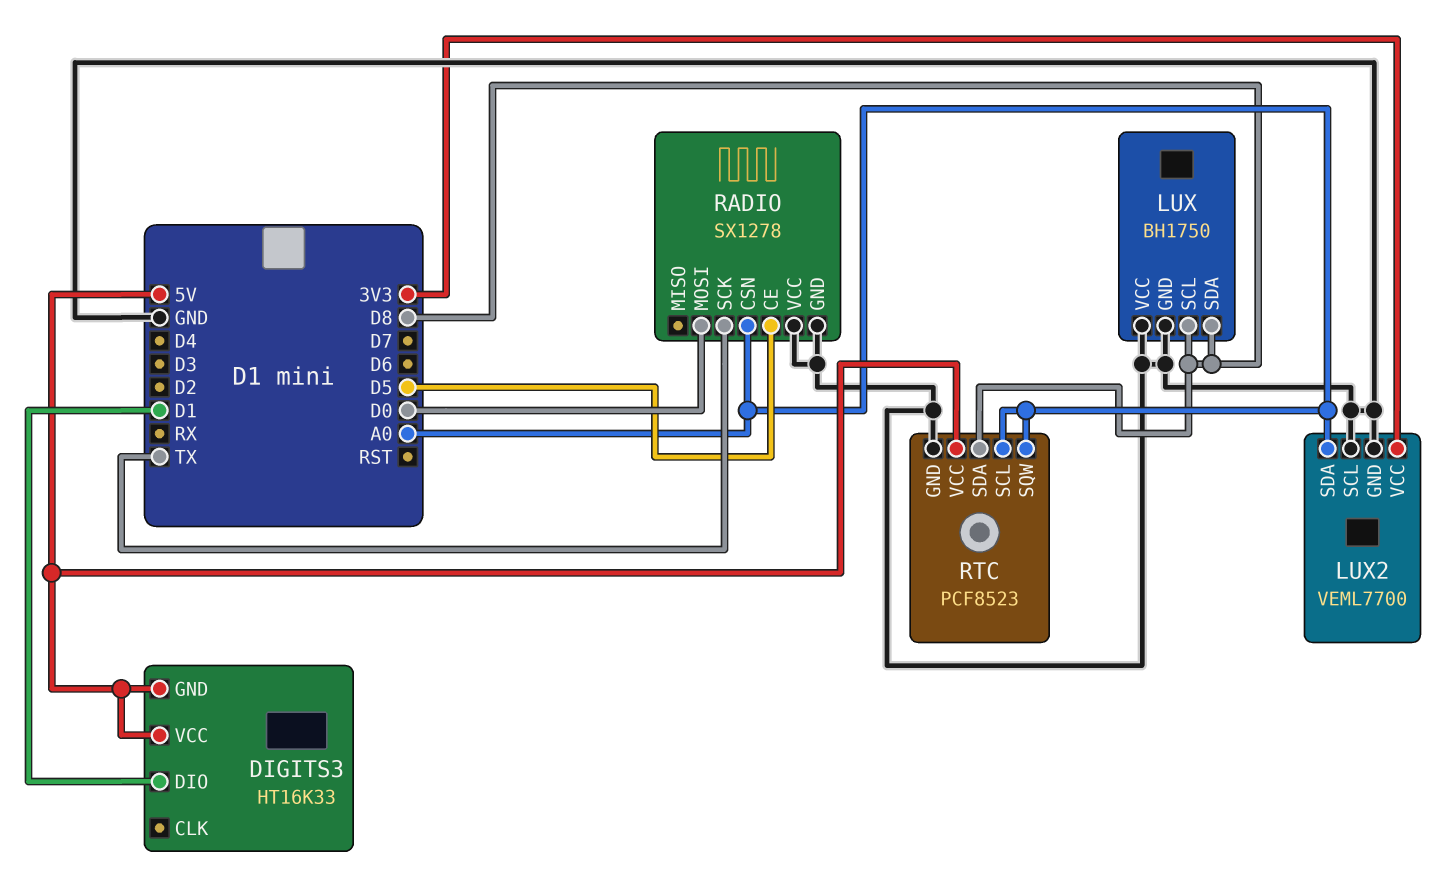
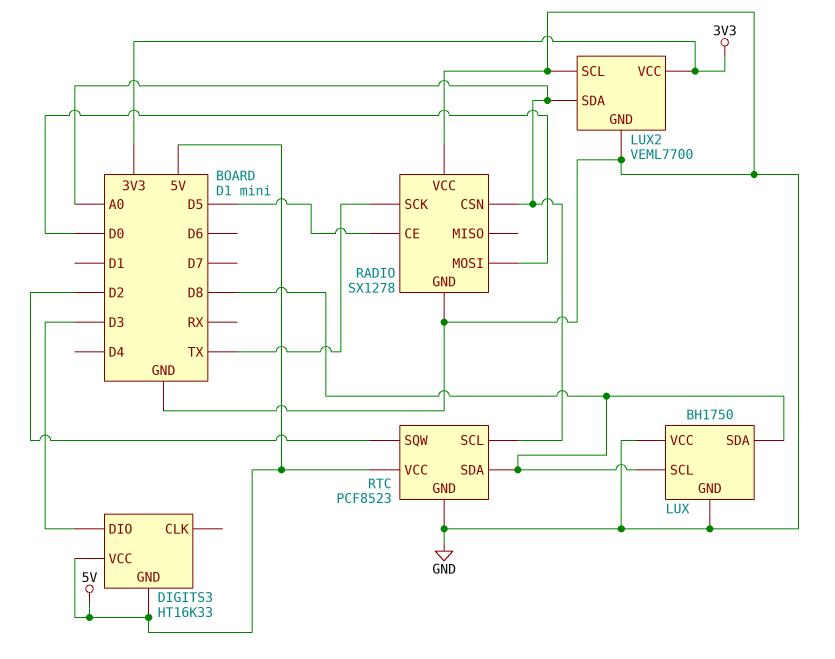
DIGITS3 pin DIO: D1 -> D3
RTC pin SQW: A0 -> D2

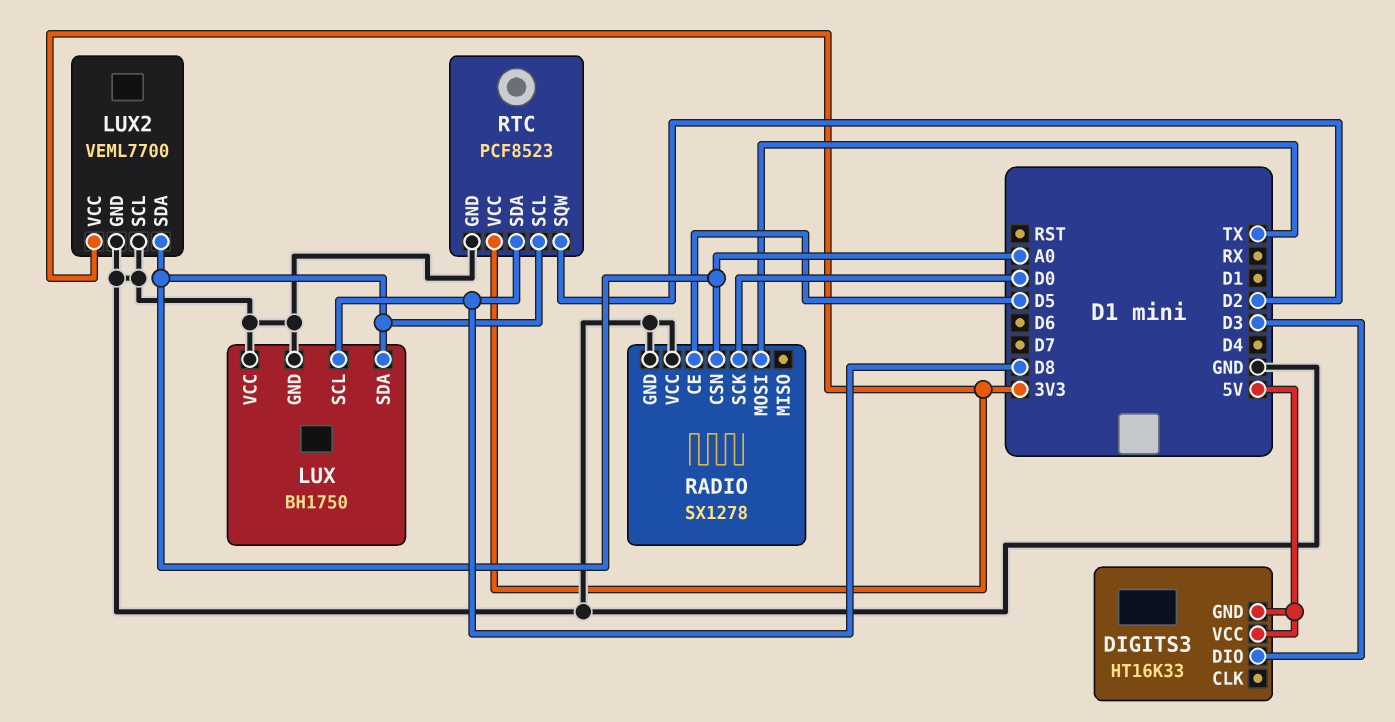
LUX pin SDA: D8 -> A0
RADIO pin MOSI: D0 -> TX
RADIO pin SCK: TX -> D0
RTC pin VCC: 5V -> 3V3

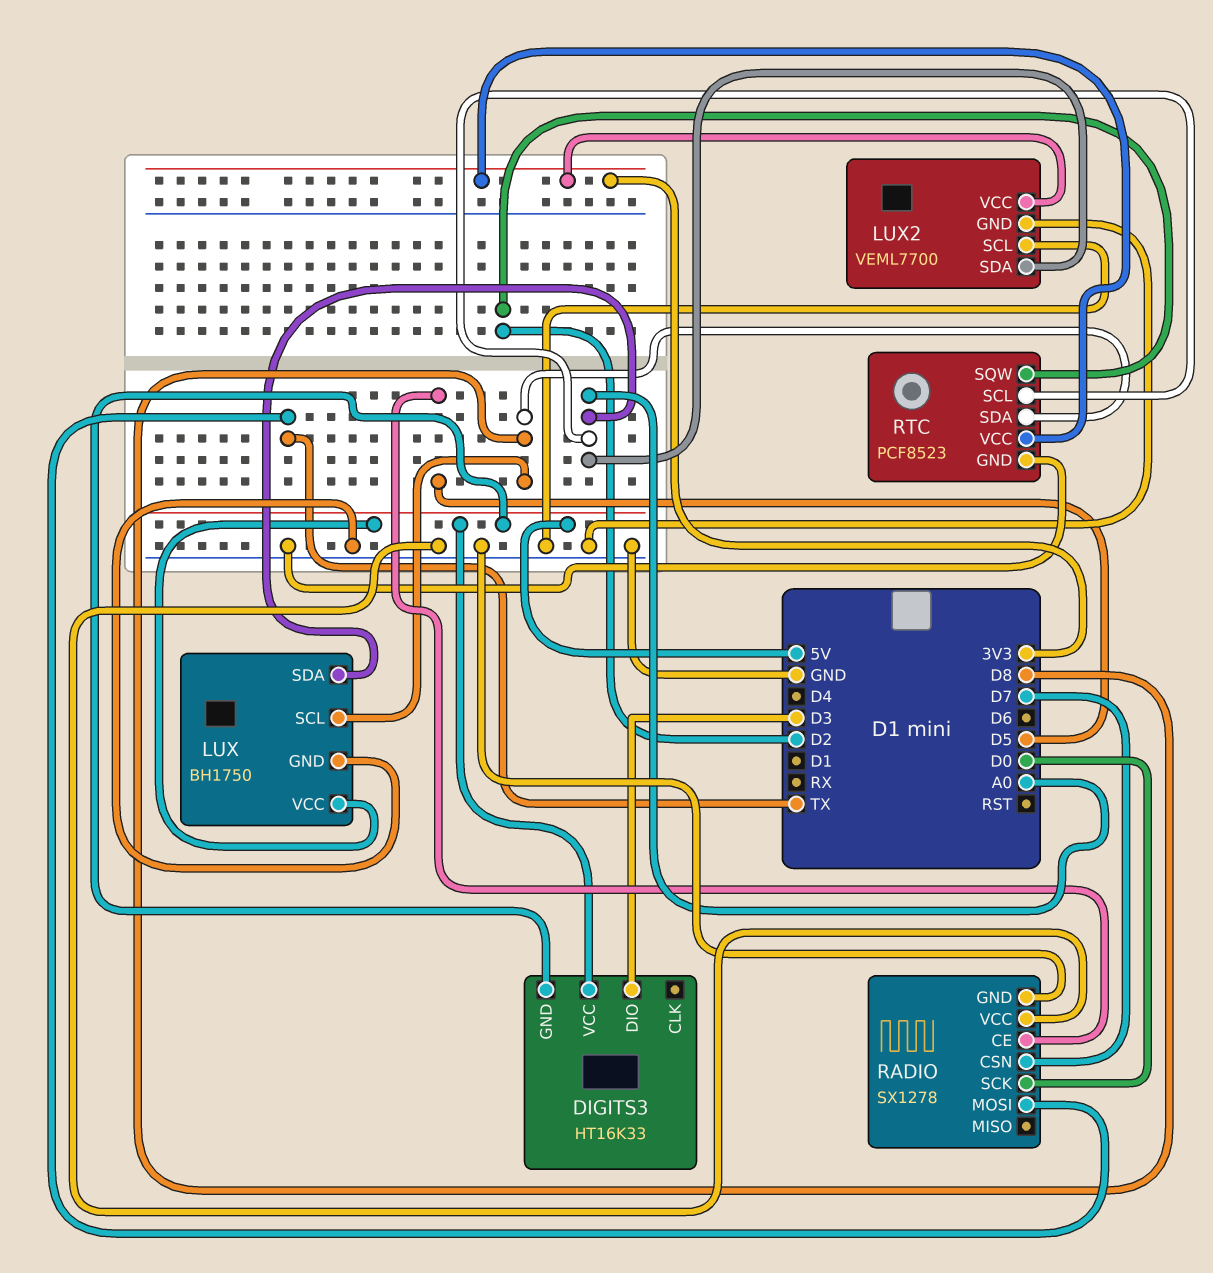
LUX pin VCC: GND -> 5V
RADIO pin CSN: A0 -> D7

